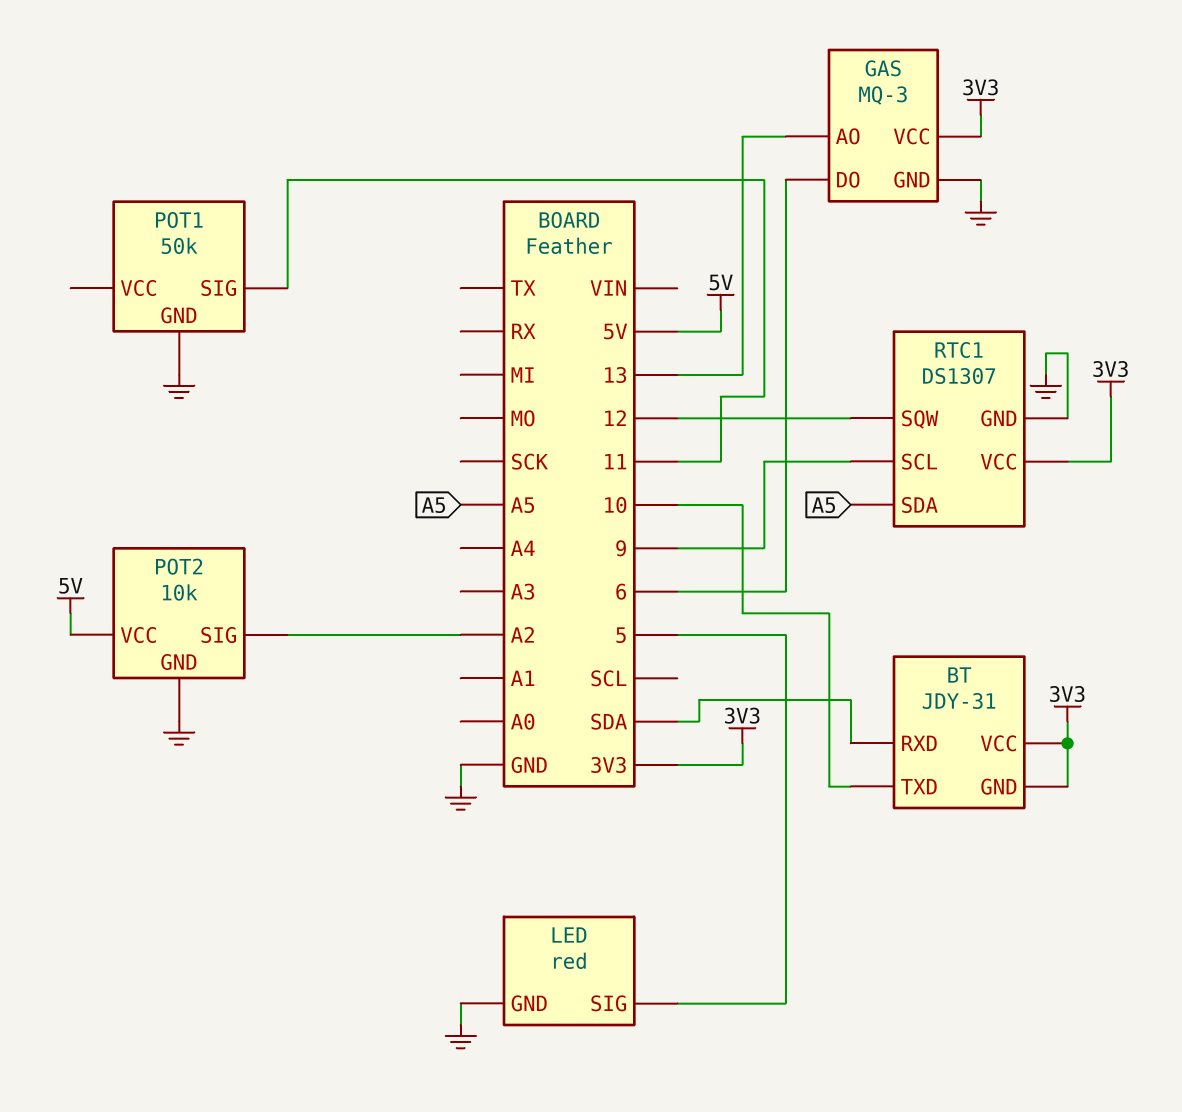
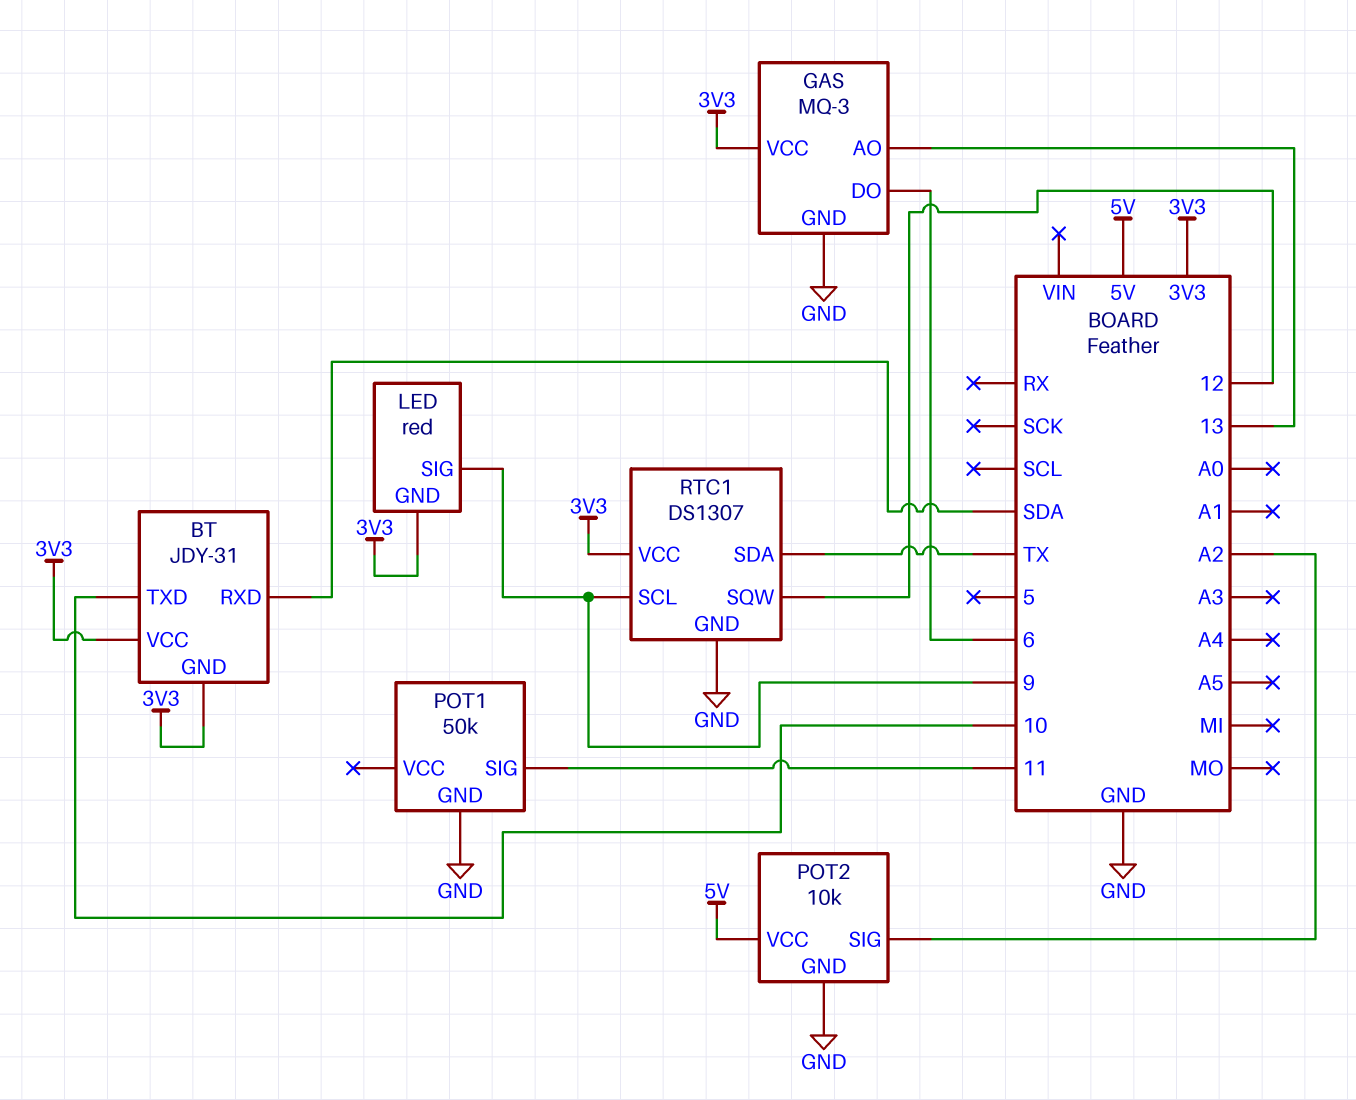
LED pin GND: GND -> 3V3
LED pin SIG: 5 -> 9
RTC1 pin SDA: A5 -> TX

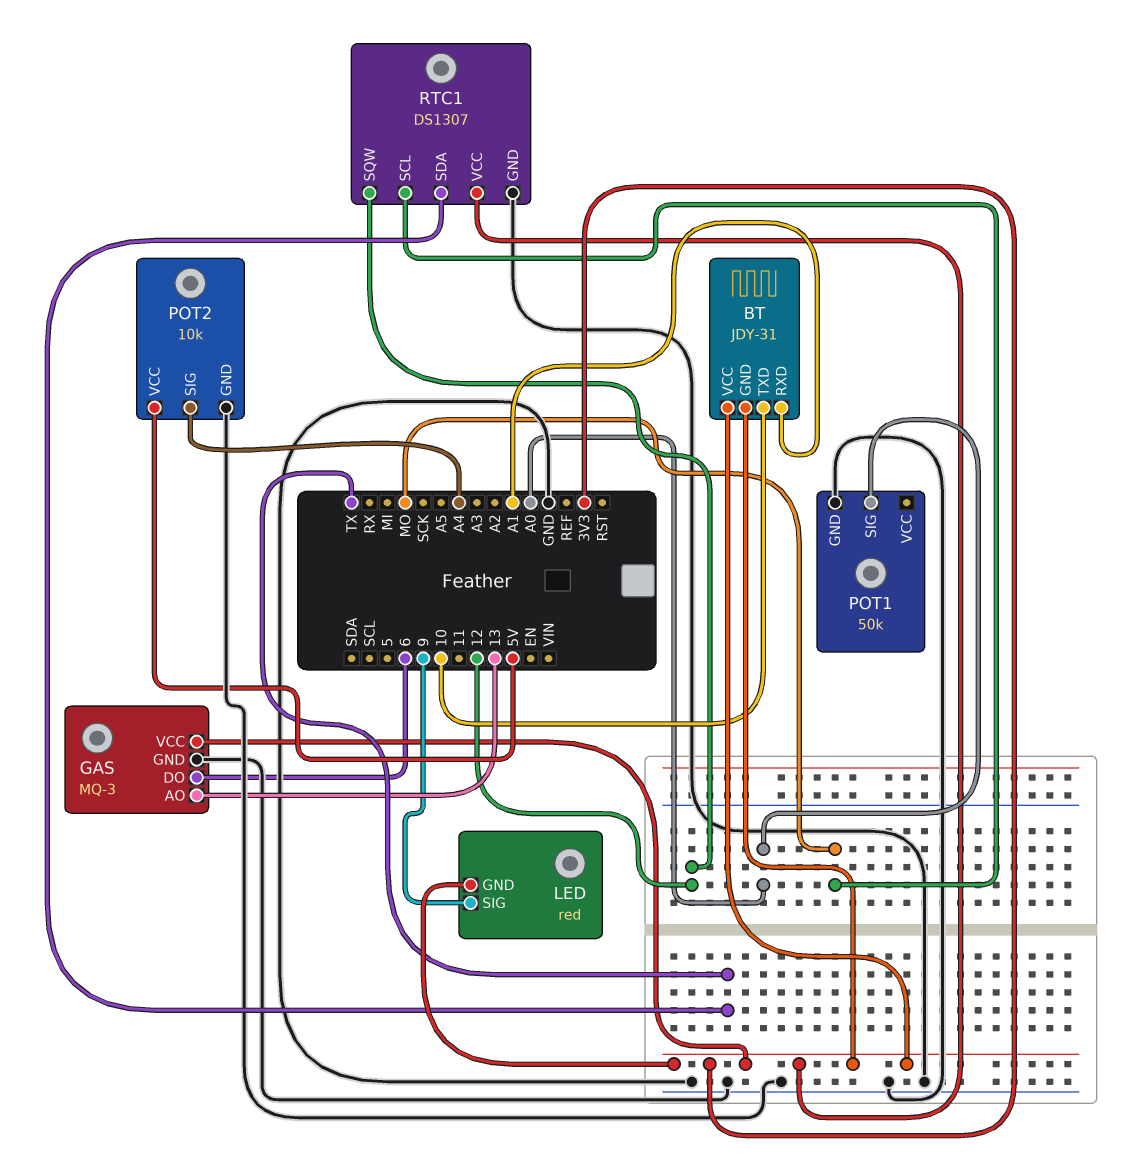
BT pin RXD: SDA -> A1
POT1 pin SIG: 11 -> A0
POT2 pin SIG: A2 -> A4
RTC1 pin SCL: 9 -> MO

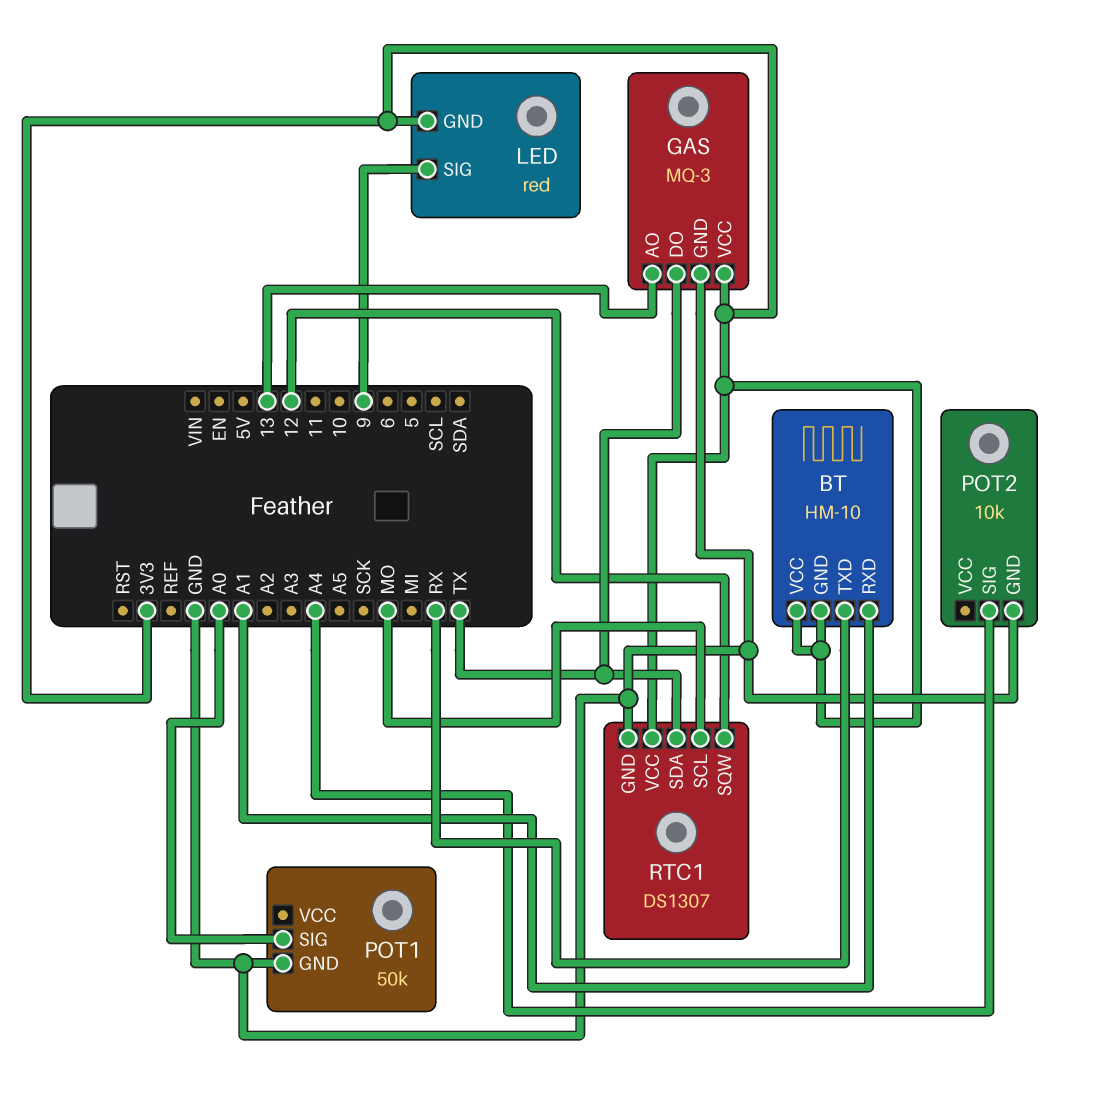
BT: JDY-31 -> HM-10
BT pin TXD: 10 -> RX
GAS pin DO: 6 -> TX
POT2 pin VCC: 5V -> none

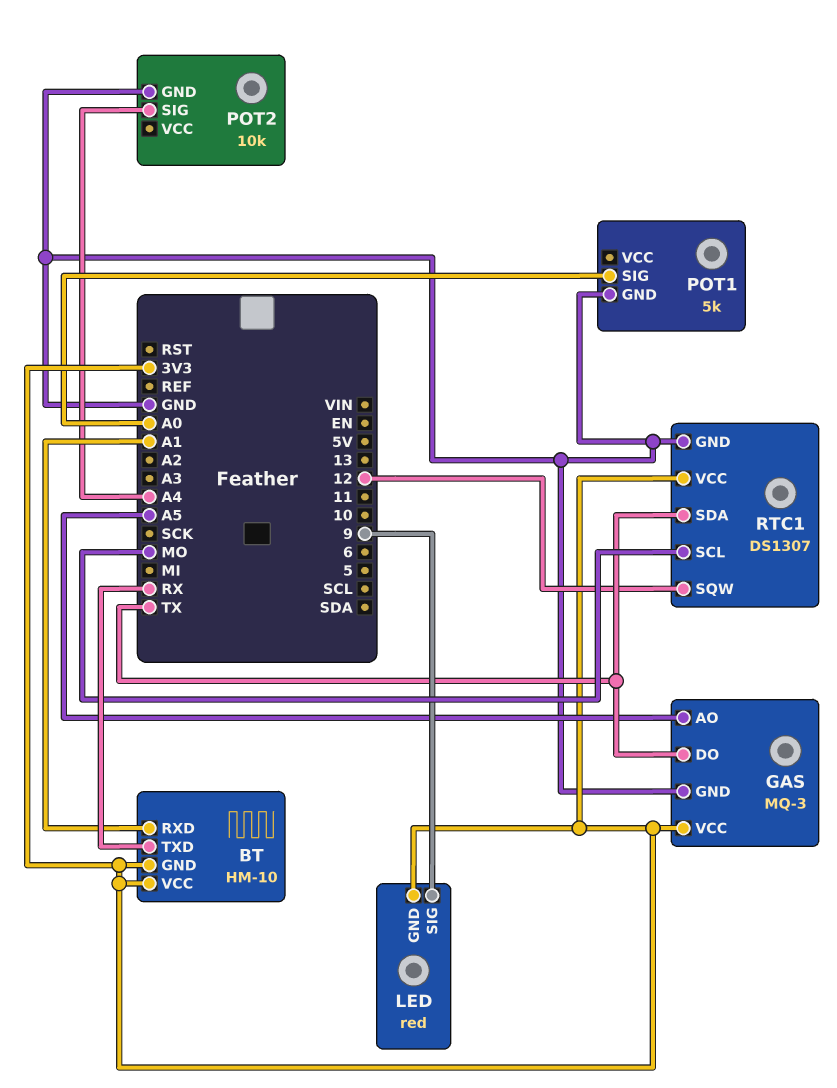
GAS pin AO: 13 -> A5
POT1: 50k -> 5k

